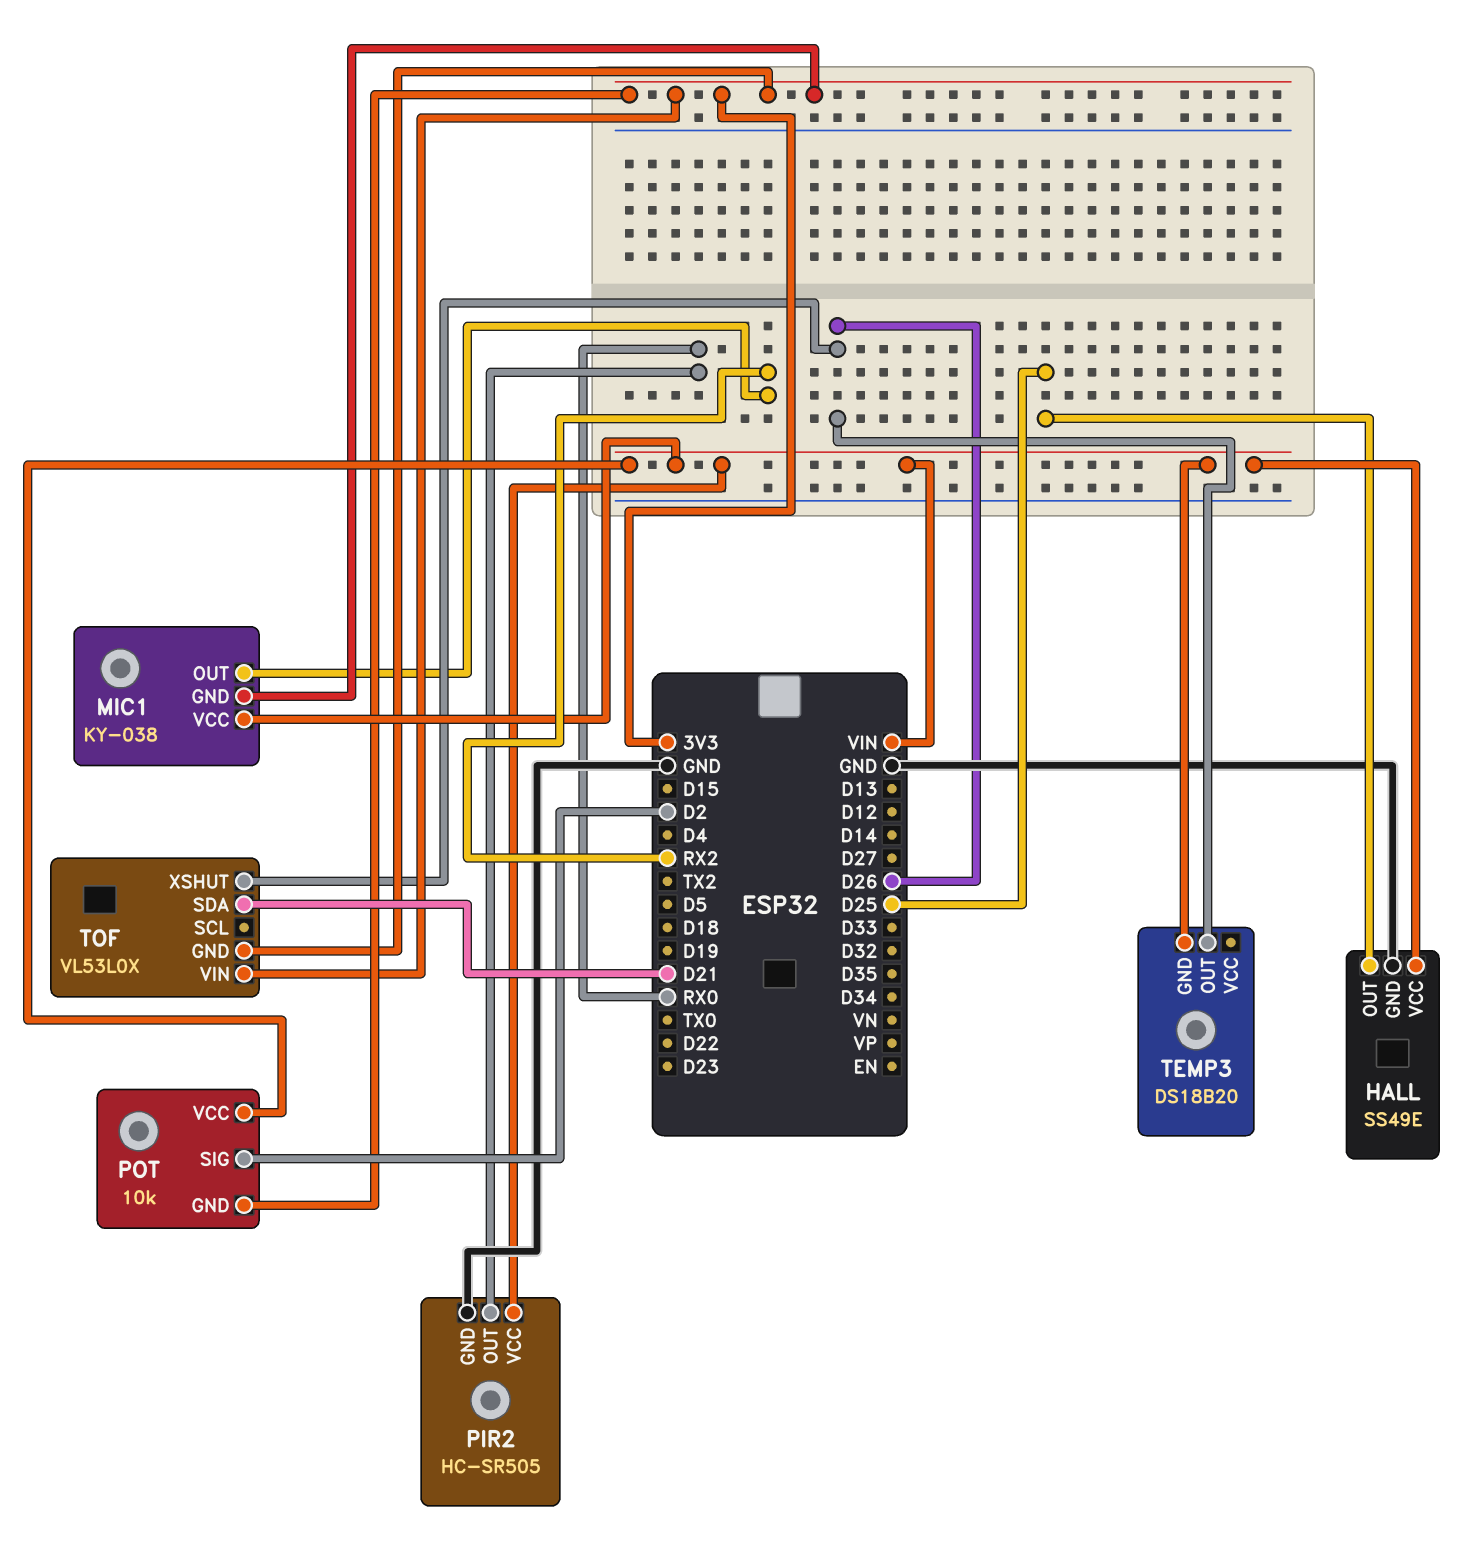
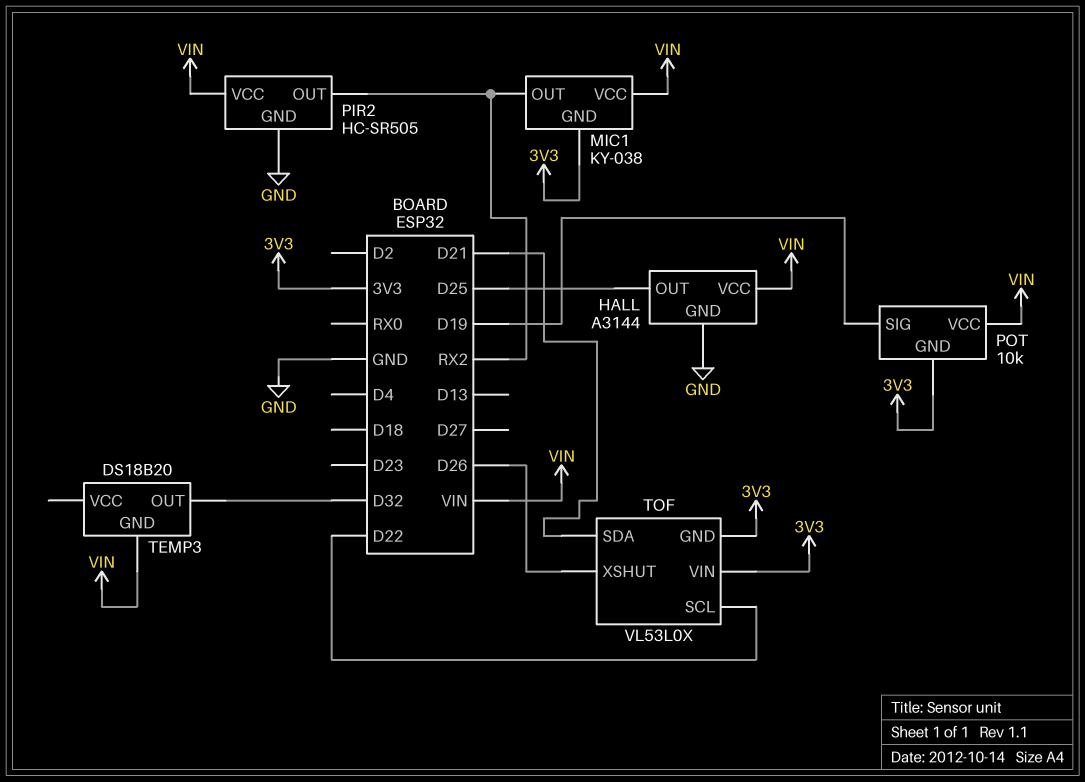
HALL: SS49E -> A3144
PIR2 pin OUT: RX0 -> RX2
POT pin SIG: D2 -> D19
TEMP3 pin OUT: D26 -> D32
TOF pin SCL: none -> D22

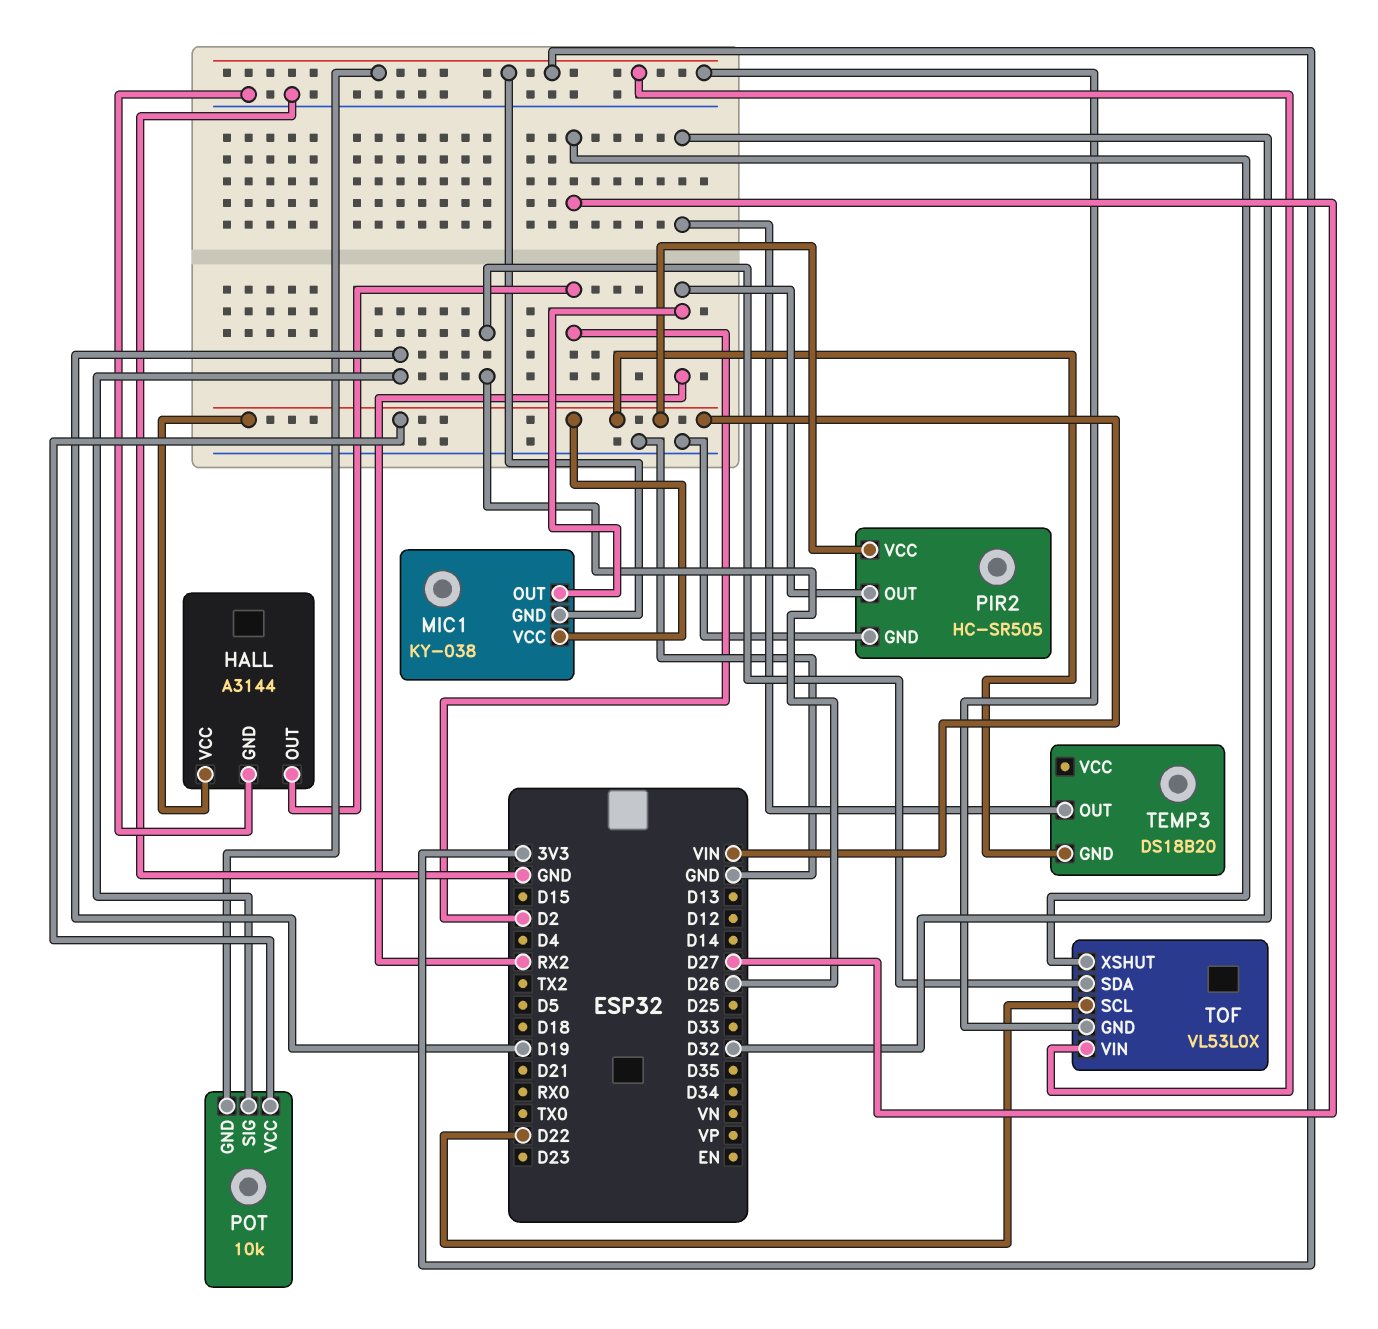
HALL pin OUT: D25 -> D2
TOF pin SDA: D21 -> D26
TOF pin XSHUT: D26 -> D27

